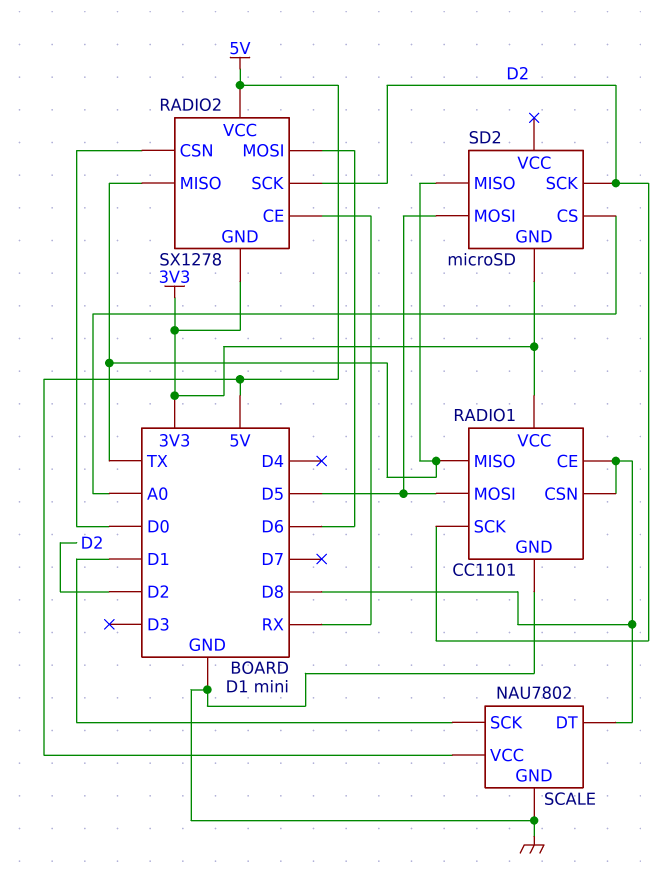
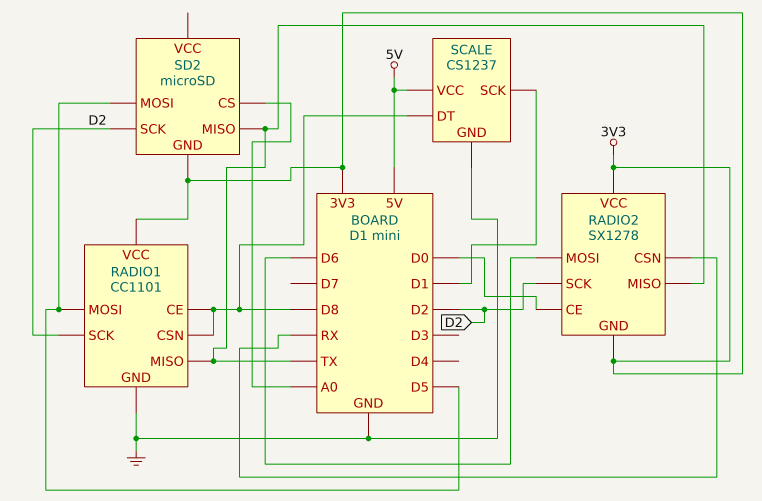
RADIO2 pin CE: RX -> D0
RADIO2 pin CSN: D0 -> RX
RADIO2 pin VCC: 5V -> 3V3
SCALE: NAU7802 -> CS1237

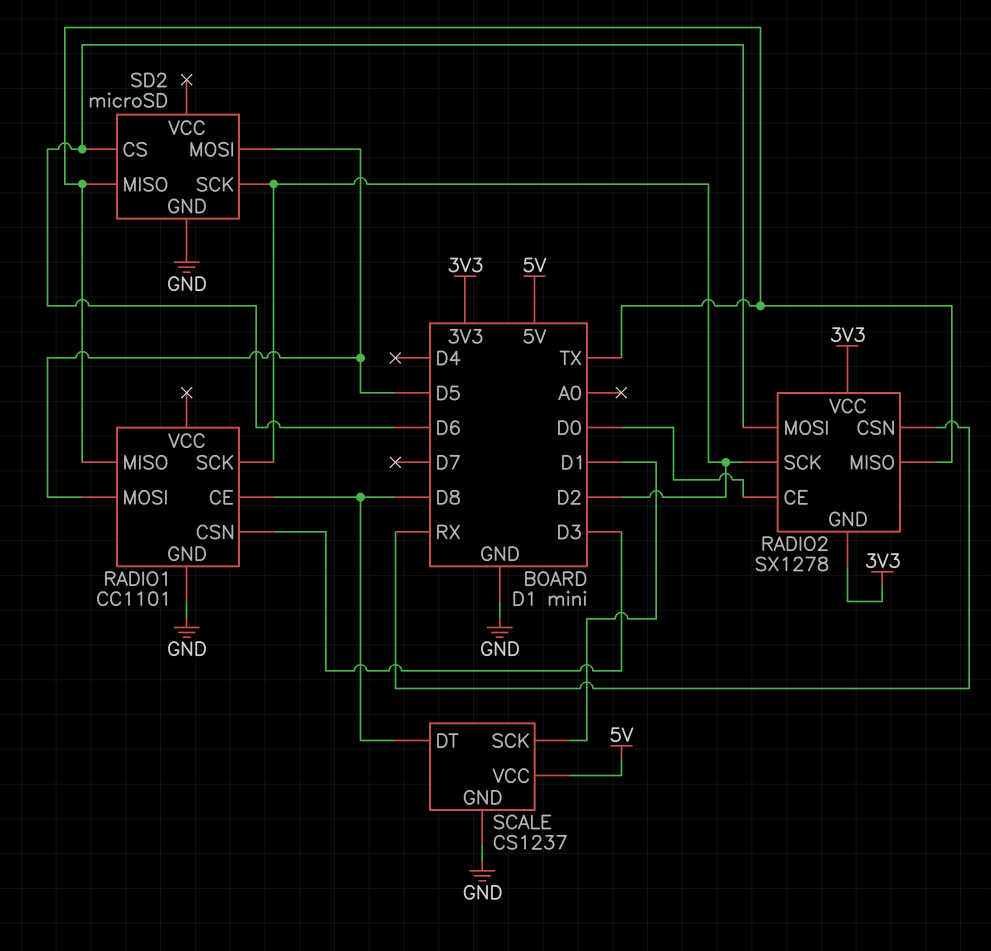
RADIO1 pin CSN: D8 -> D3
RADIO1 pin VCC: 3V3 -> none
SD2 pin CS: A0 -> D6
SD2 pin GND: 3V3 -> GND

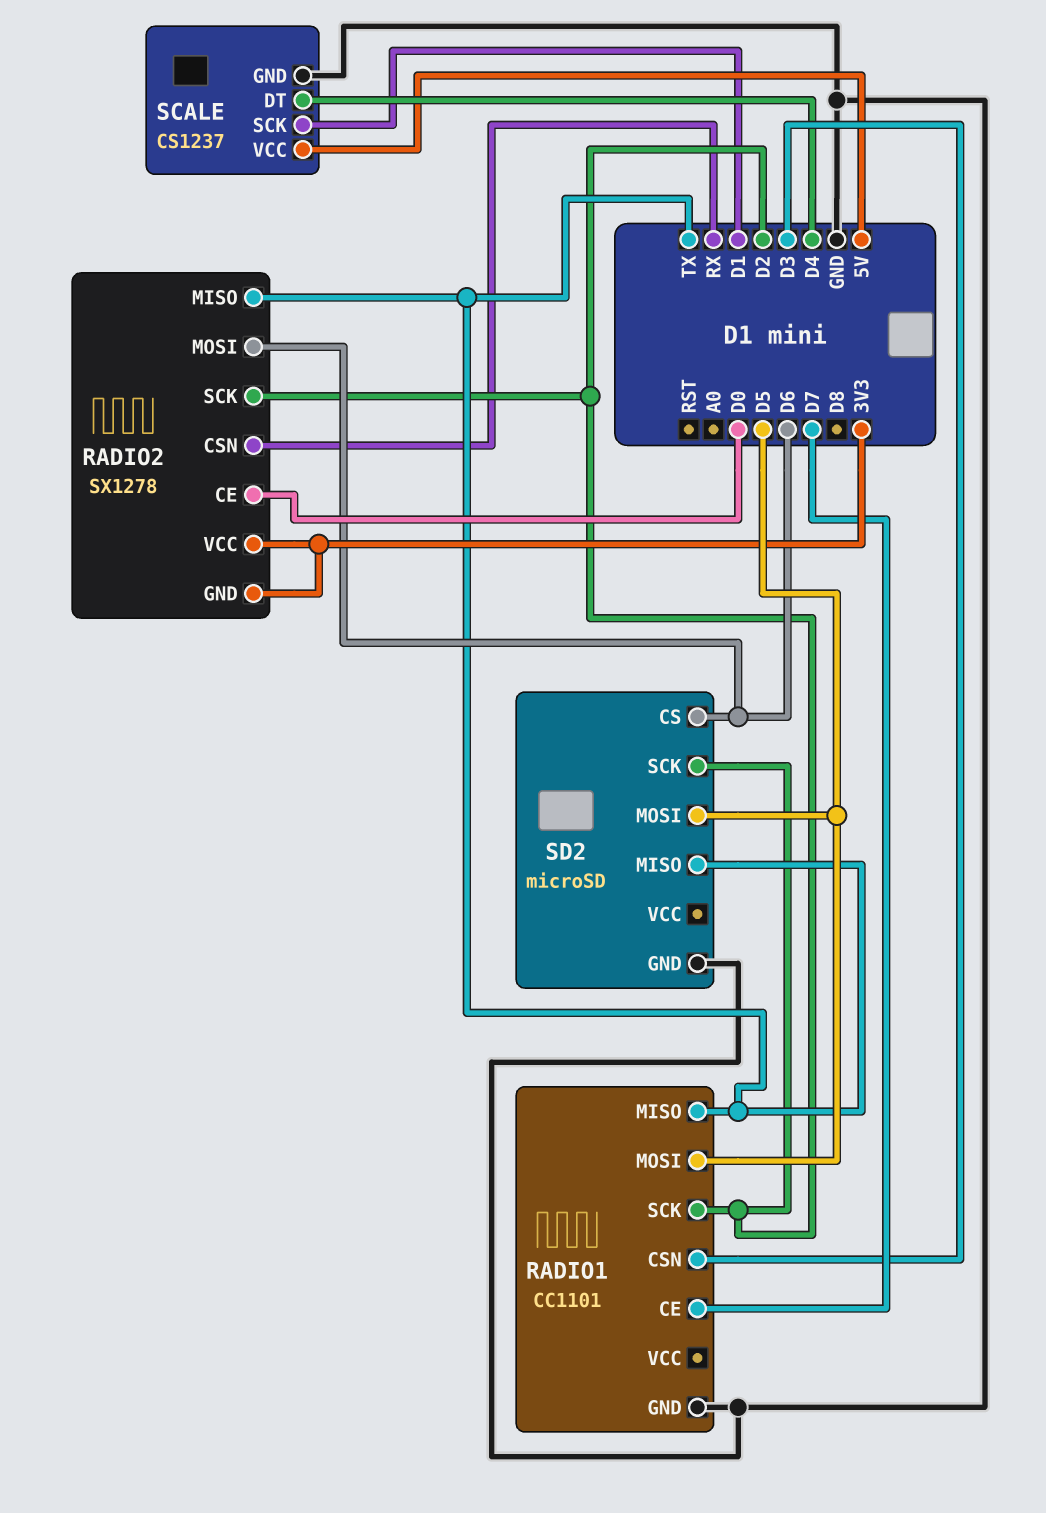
RADIO1 pin CE: D8 -> D7
SCALE pin DT: D8 -> D4

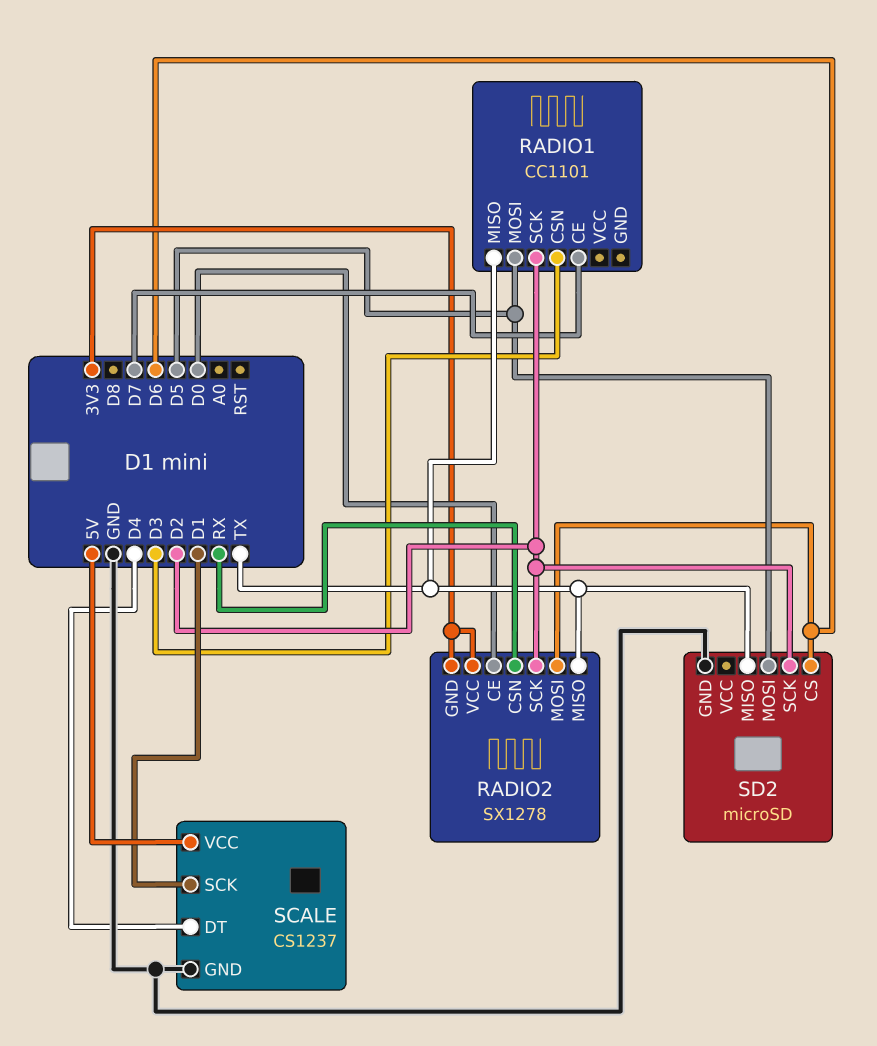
RADIO1 pin GND: GND -> none

